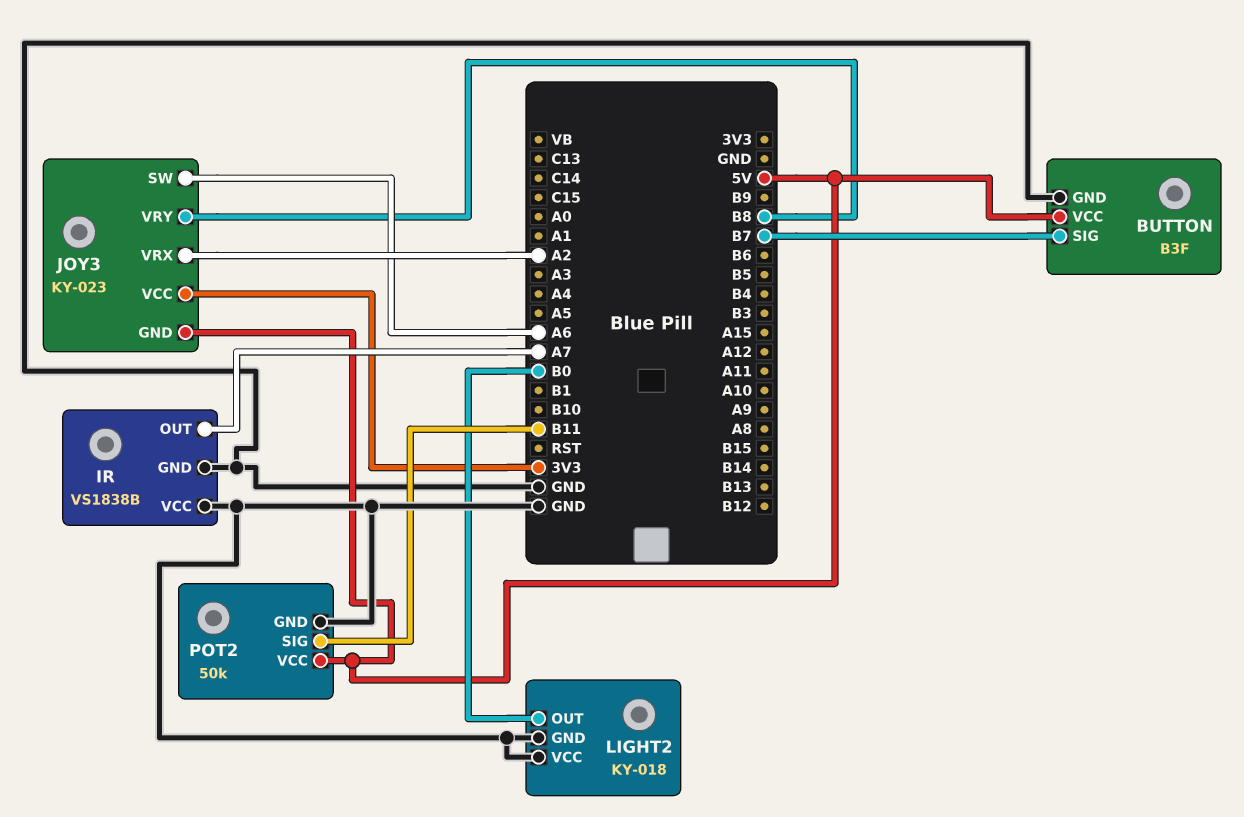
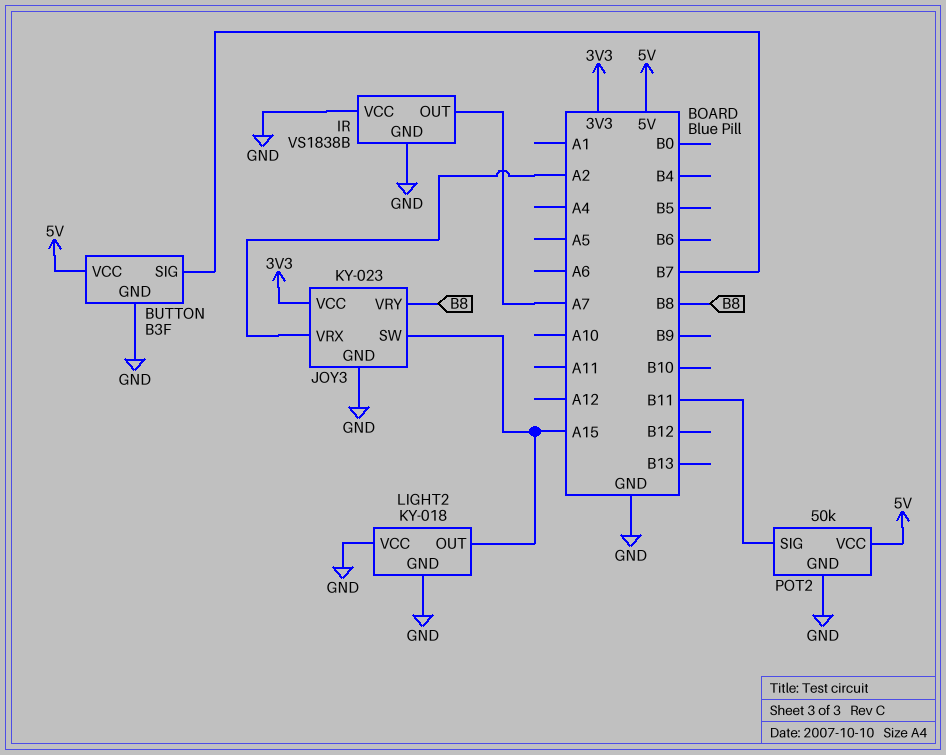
JOY3 pin GND: 5V -> GND
JOY3 pin SW: A6 -> A15
LIGHT2 pin OUT: B0 -> A15

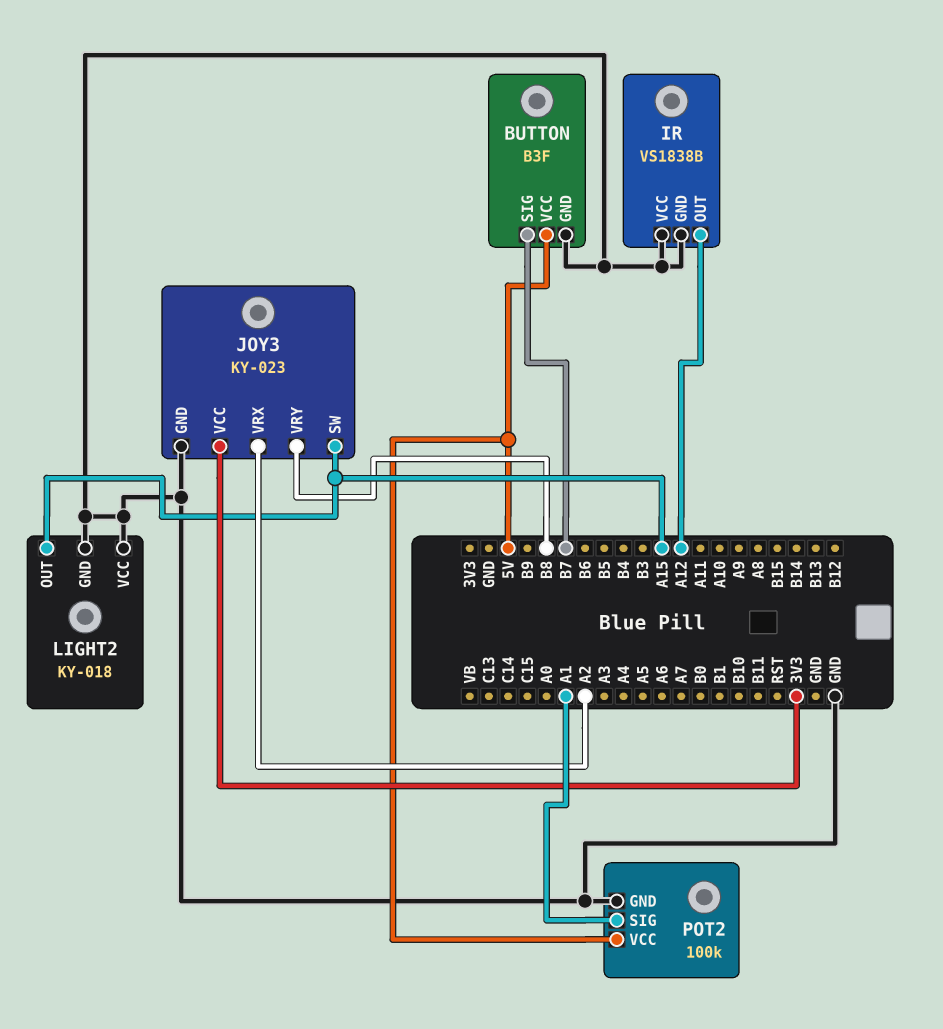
IR pin OUT: A7 -> A12
POT2: 50k -> 100k
POT2 pin SIG: B11 -> A1

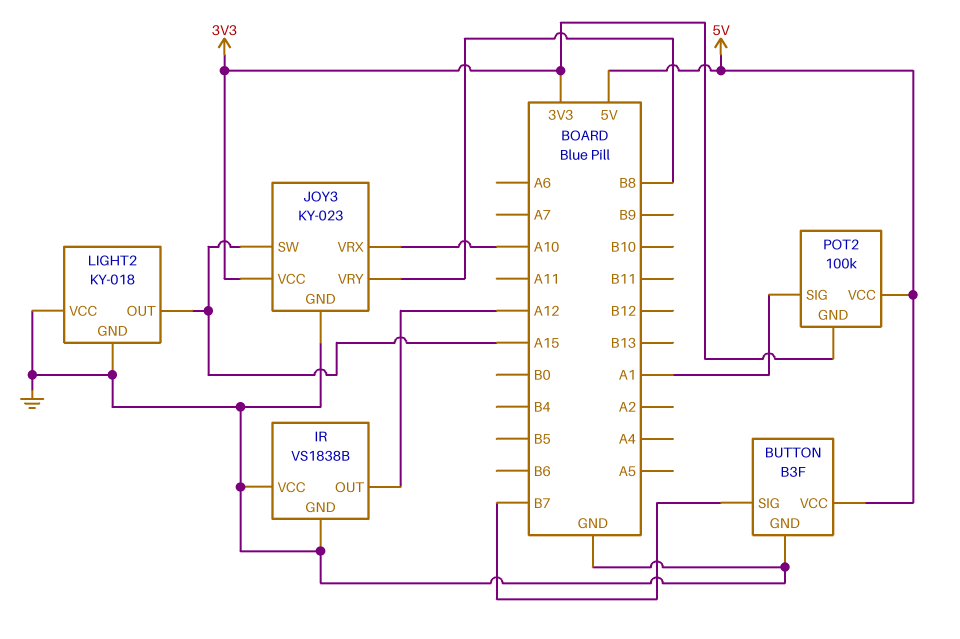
JOY3 pin VRX: A2 -> A10
POT2 pin GND: GND -> 3V3

